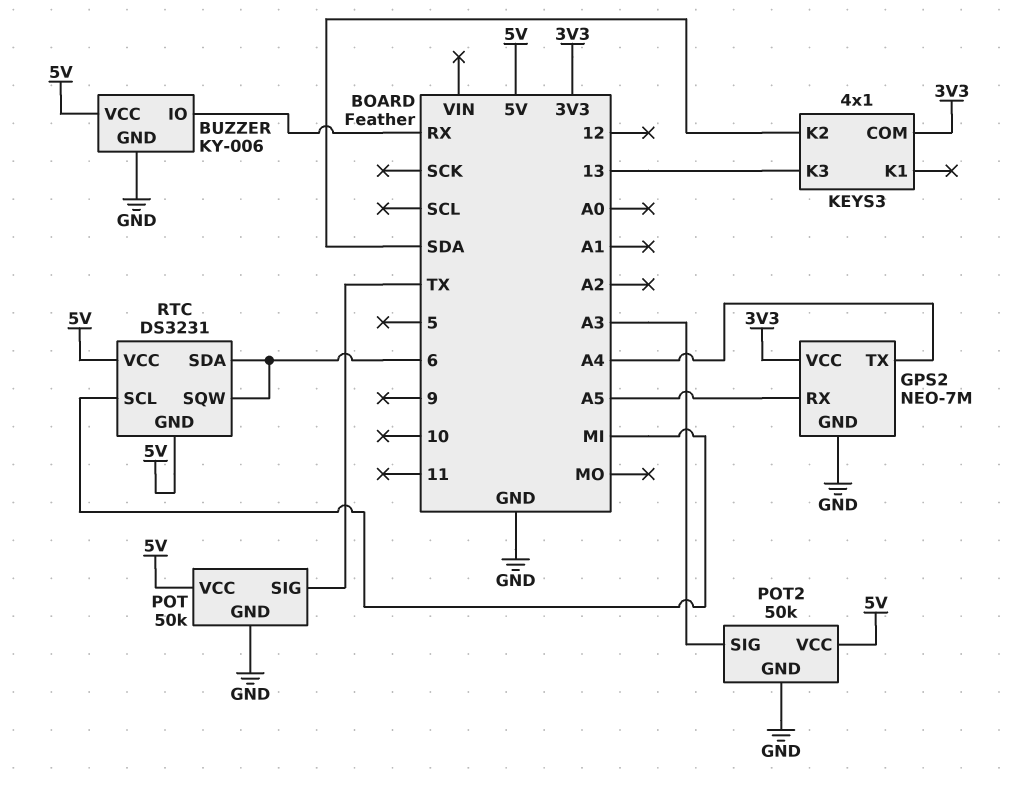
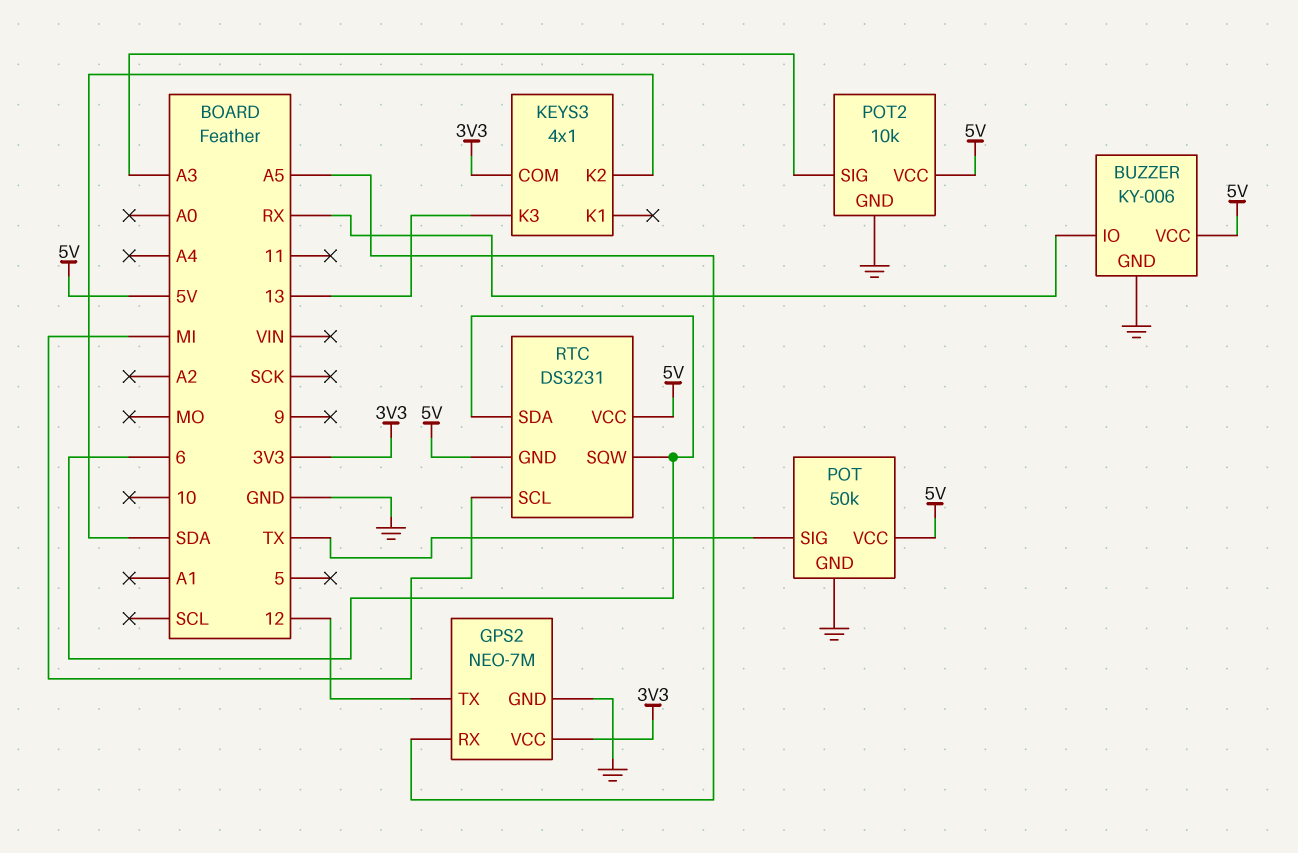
GPS2 pin TX: A4 -> 12
POT2: 50k -> 10k

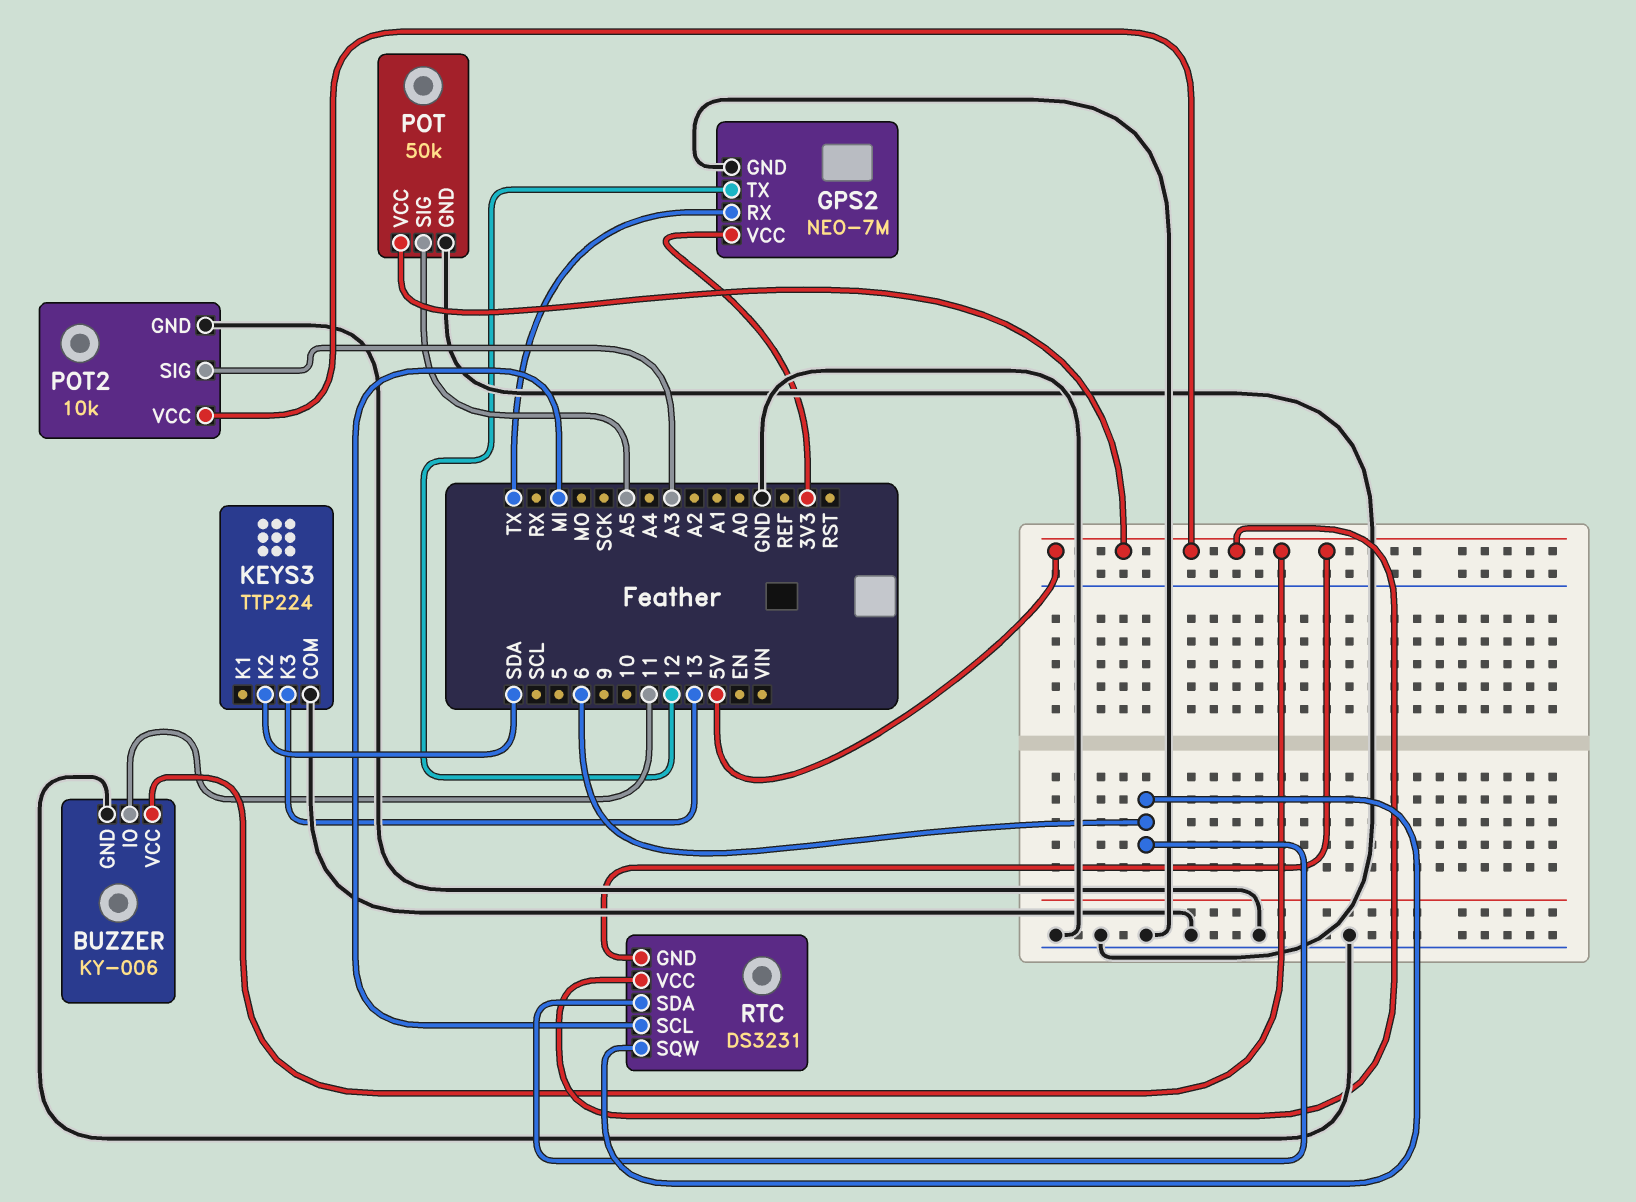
BUZZER pin IO: RX -> 11
GPS2 pin RX: A5 -> TX
KEYS3: 4x1 -> TTP224
KEYS3 pin COM: 3V3 -> GND
POT pin SIG: TX -> A5

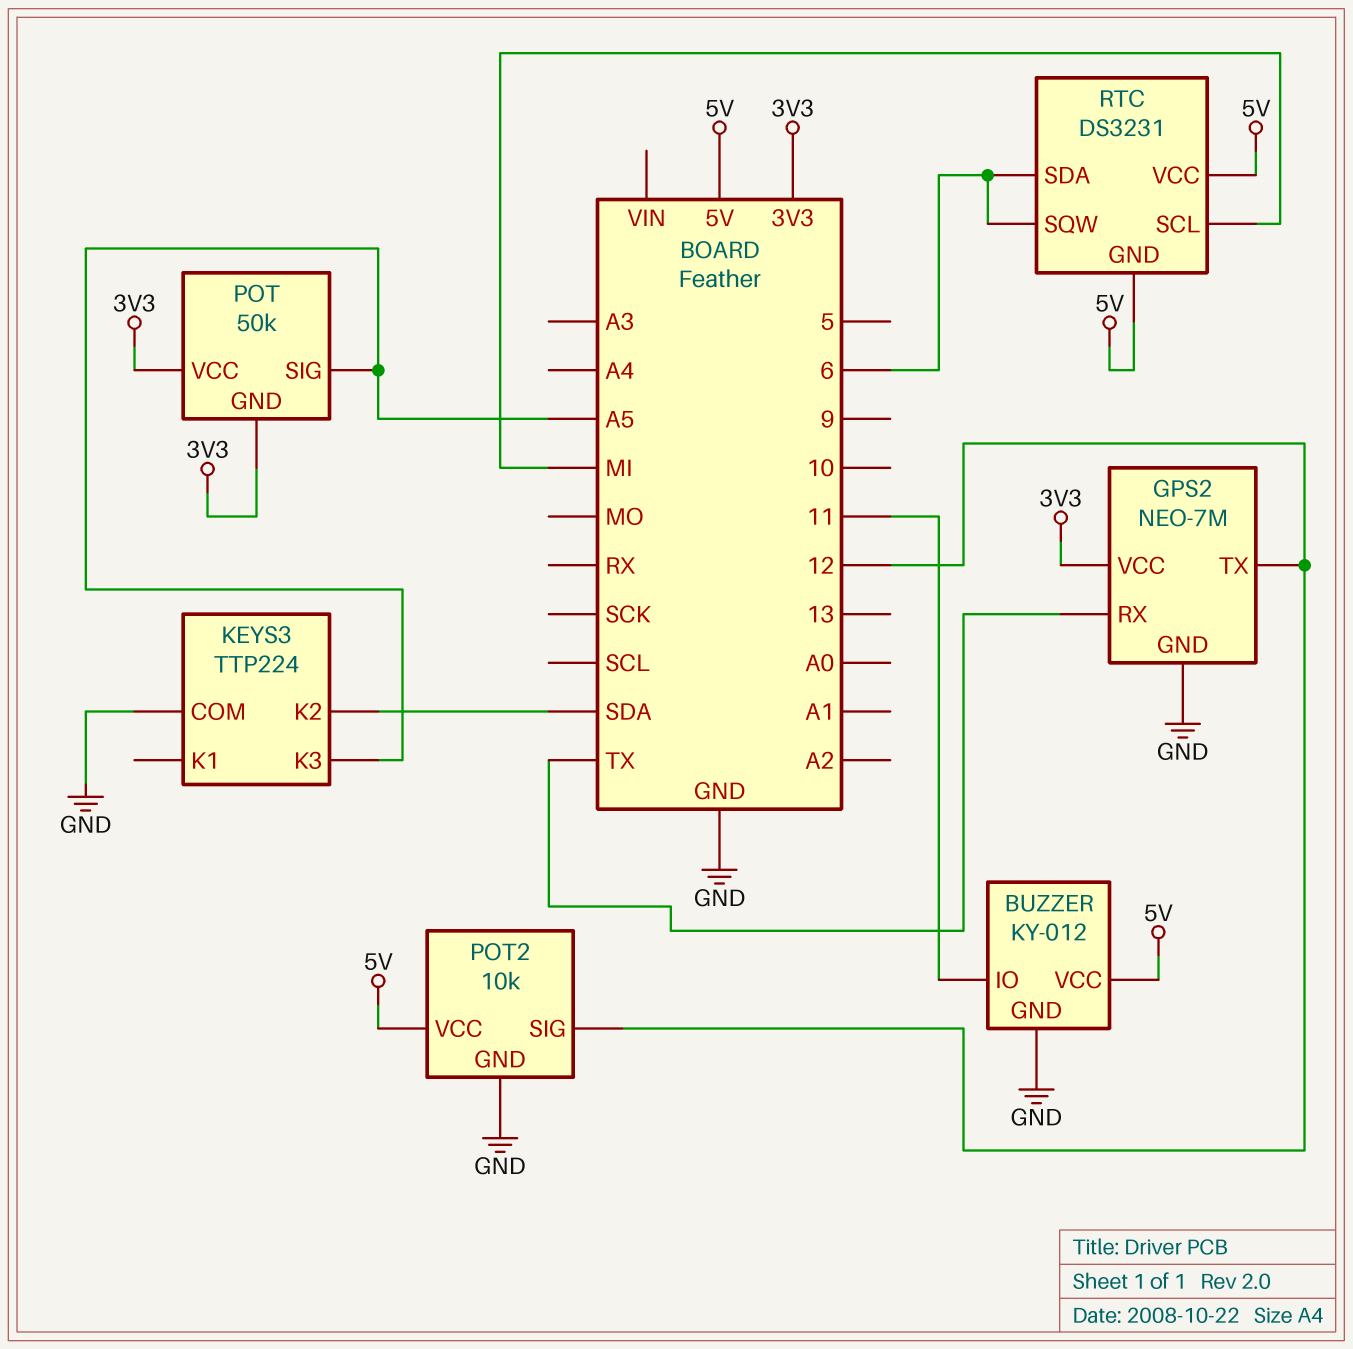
BUZZER: KY-006 -> KY-012
KEYS3 pin K3: 13 -> A5
POT pin GND: GND -> 3V3
POT pin VCC: 5V -> 3V3
POT2 pin SIG: A3 -> 12

